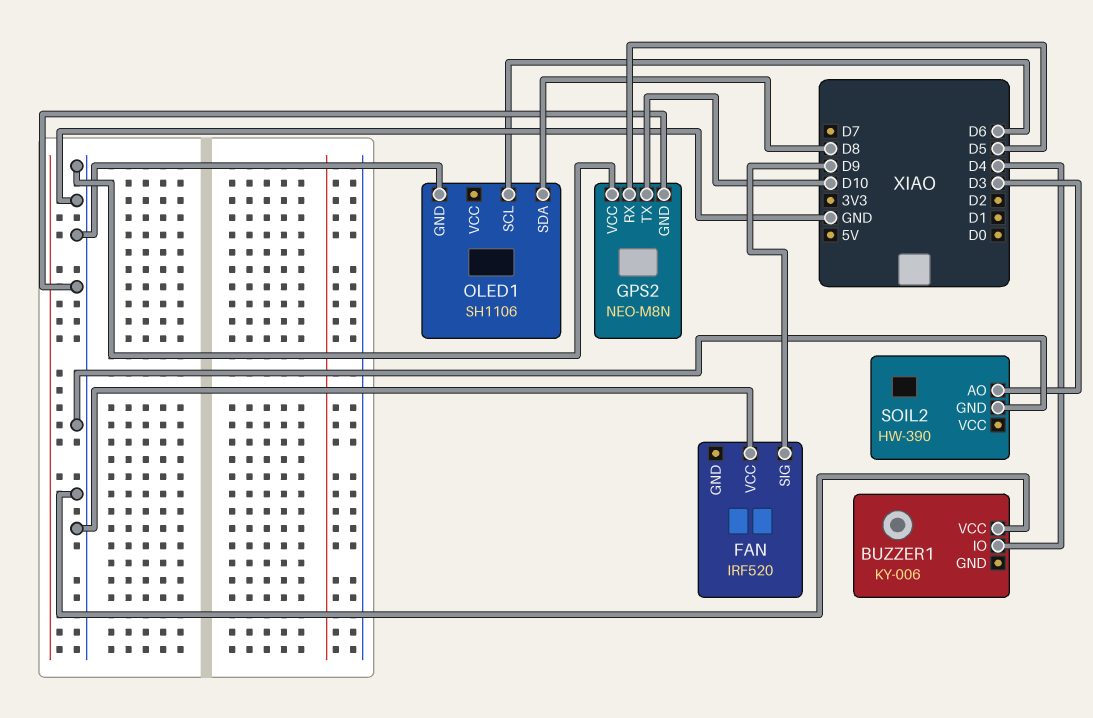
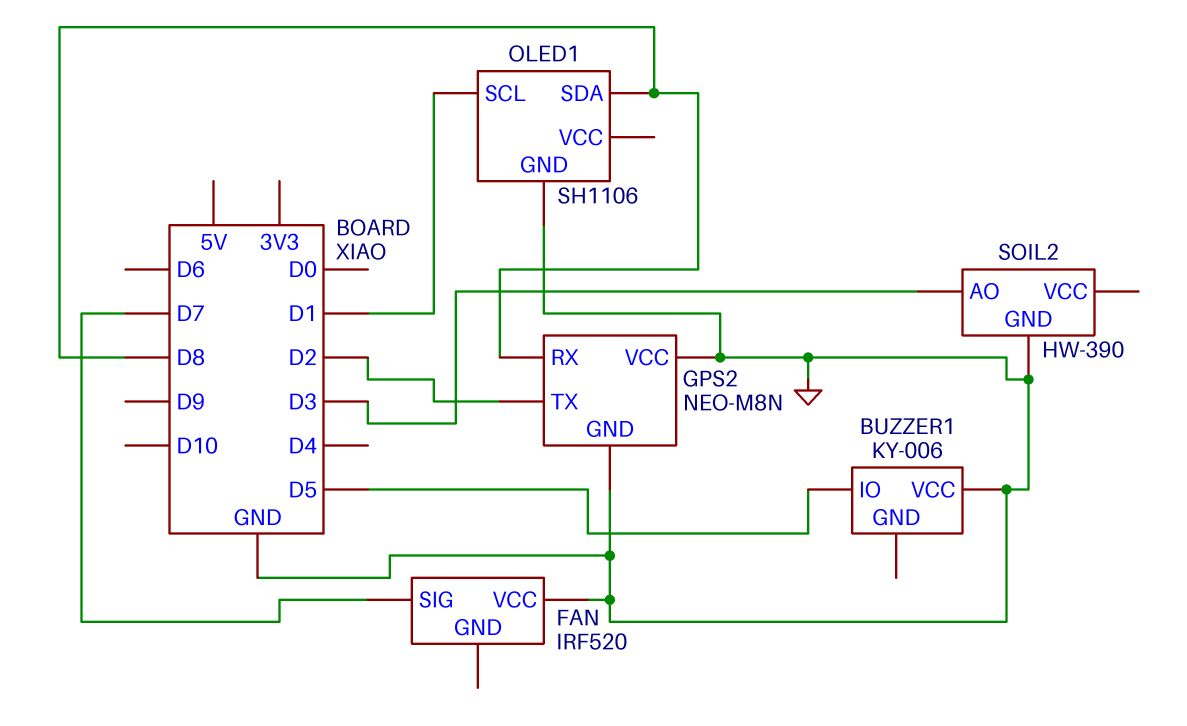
BUZZER1 pin IO: D4 -> D5
FAN pin SIG: D9 -> D7
GPS2 pin RX: D5 -> D8
GPS2 pin TX: D10 -> D2
OLED1 pin SCL: D6 -> D1

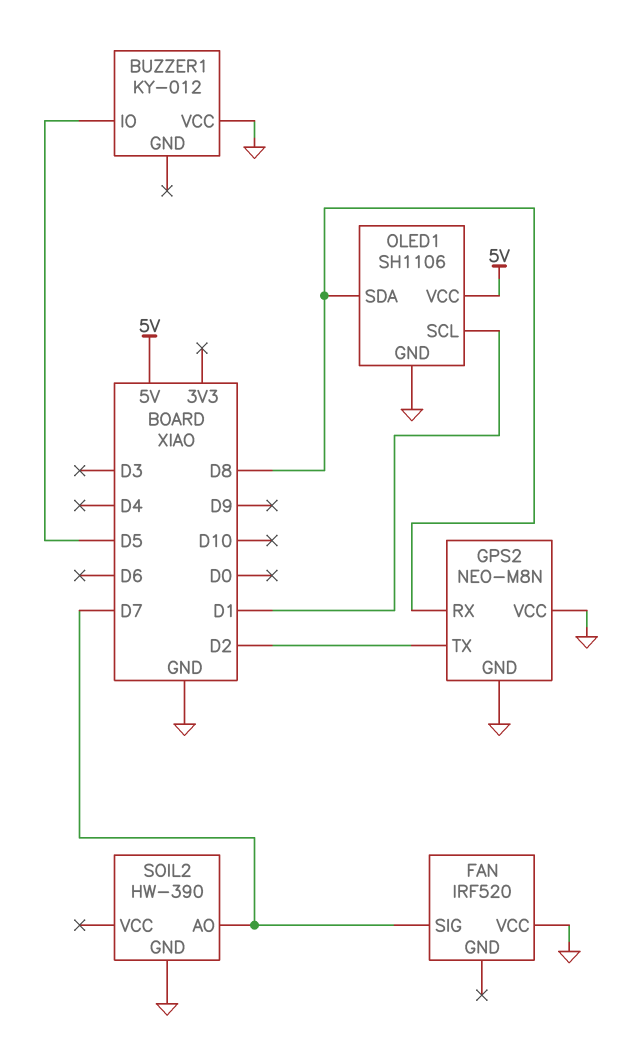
BUZZER1: KY-006 -> KY-012
OLED1 pin VCC: none -> 5V
SOIL2 pin AO: D3 -> D7

